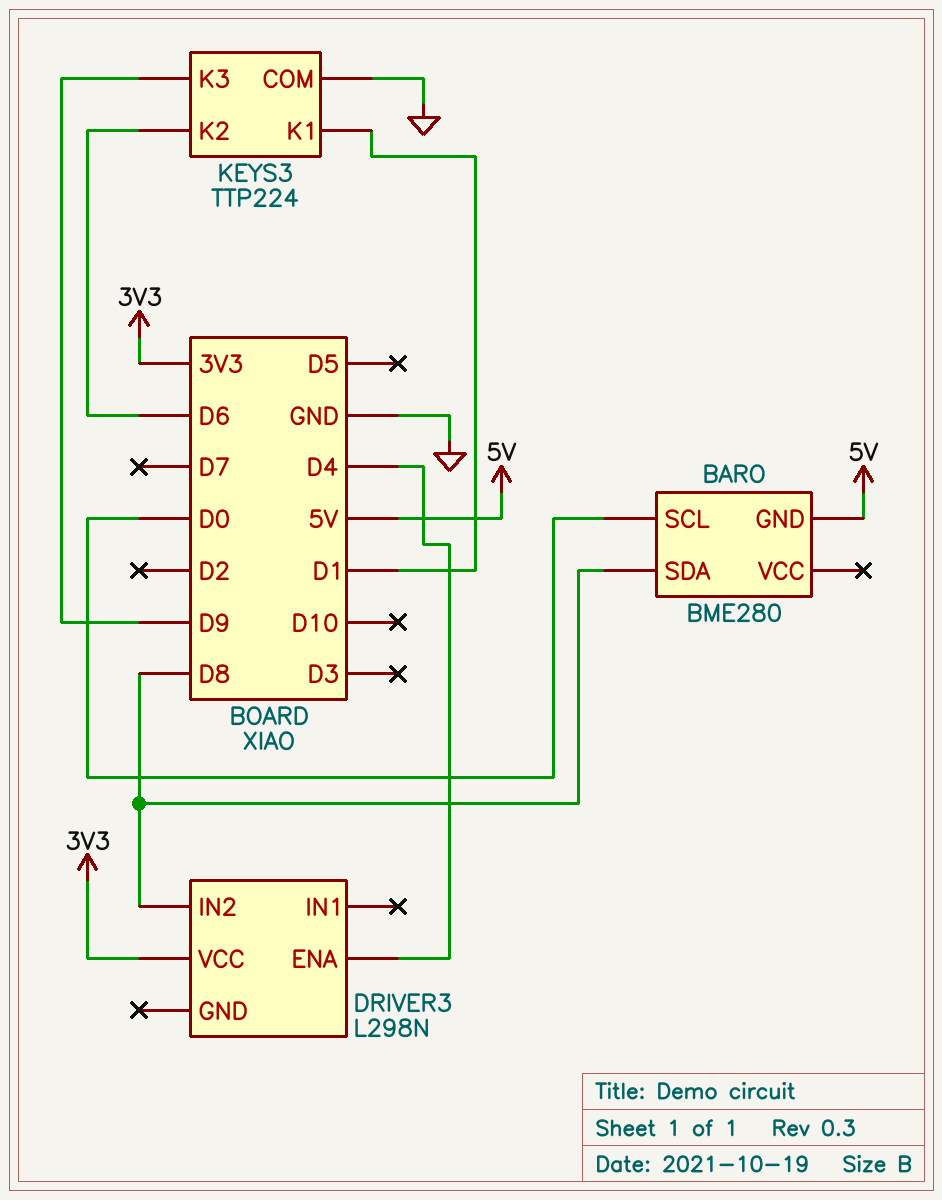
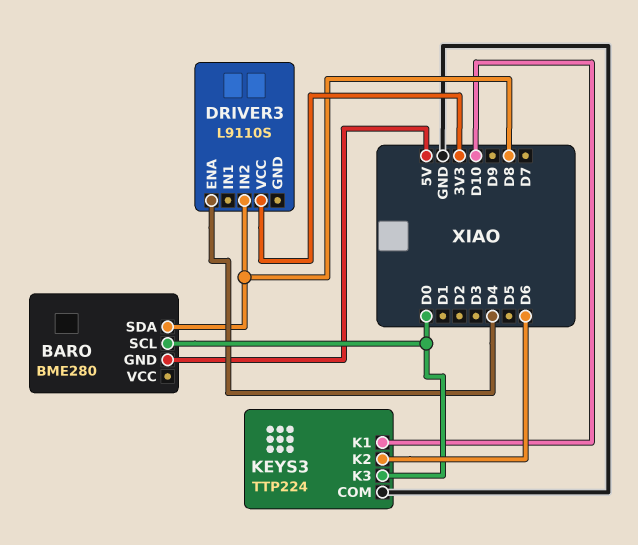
DRIVER3: L298N -> L9110S
KEYS3 pin K1: D1 -> D10
KEYS3 pin K3: D9 -> D0

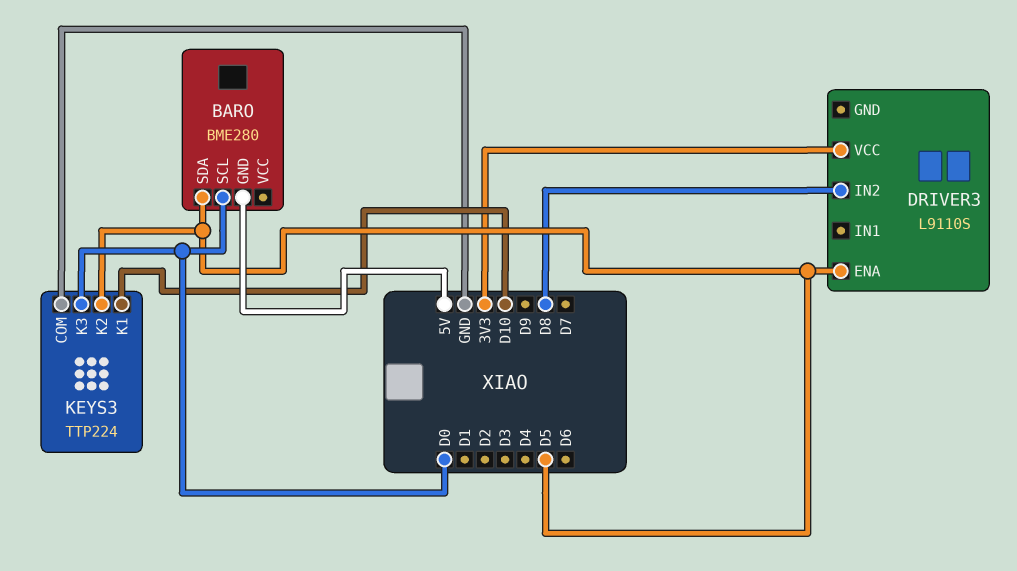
BARO pin SDA: D8 -> D5
DRIVER3 pin ENA: D4 -> D5
KEYS3 pin K2: D6 -> D5

